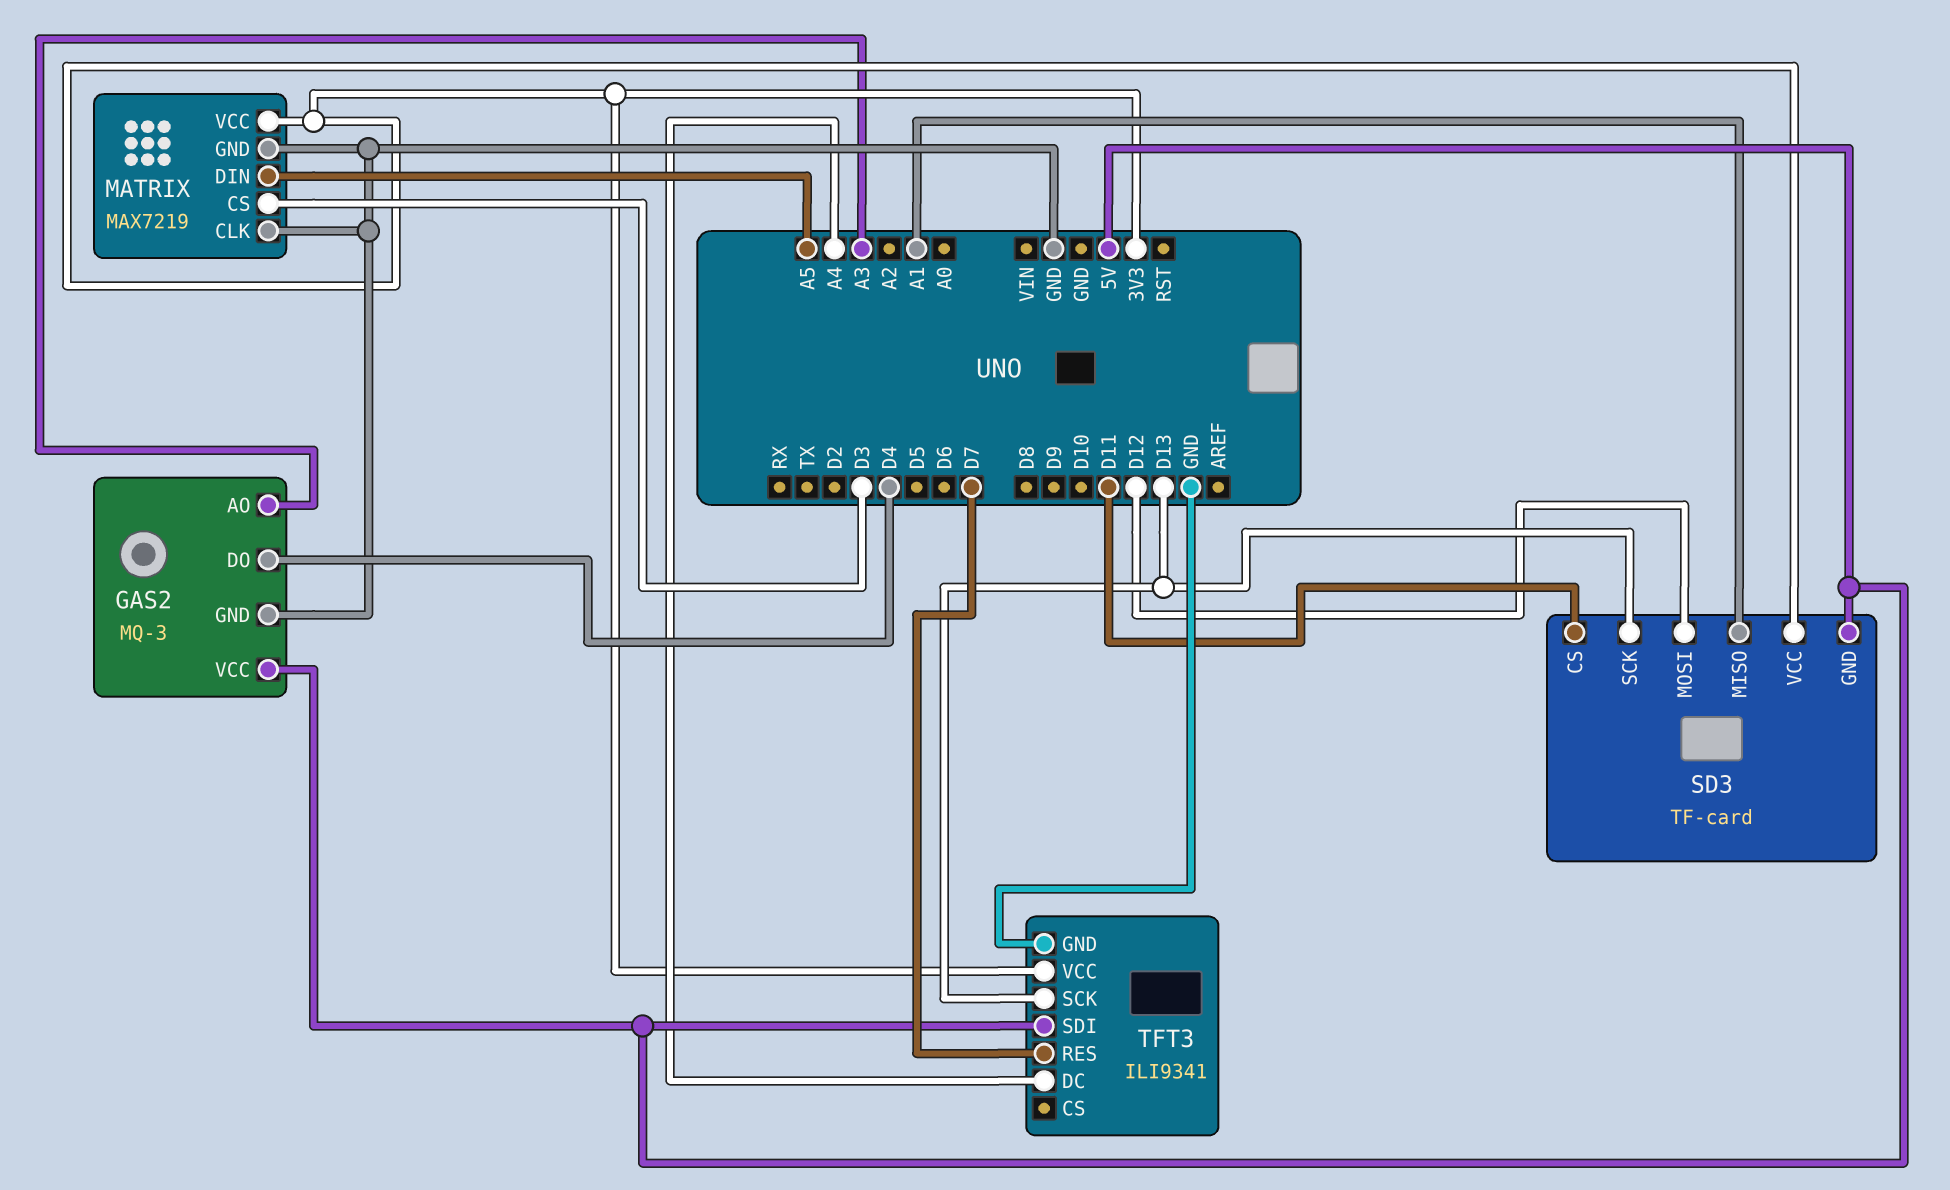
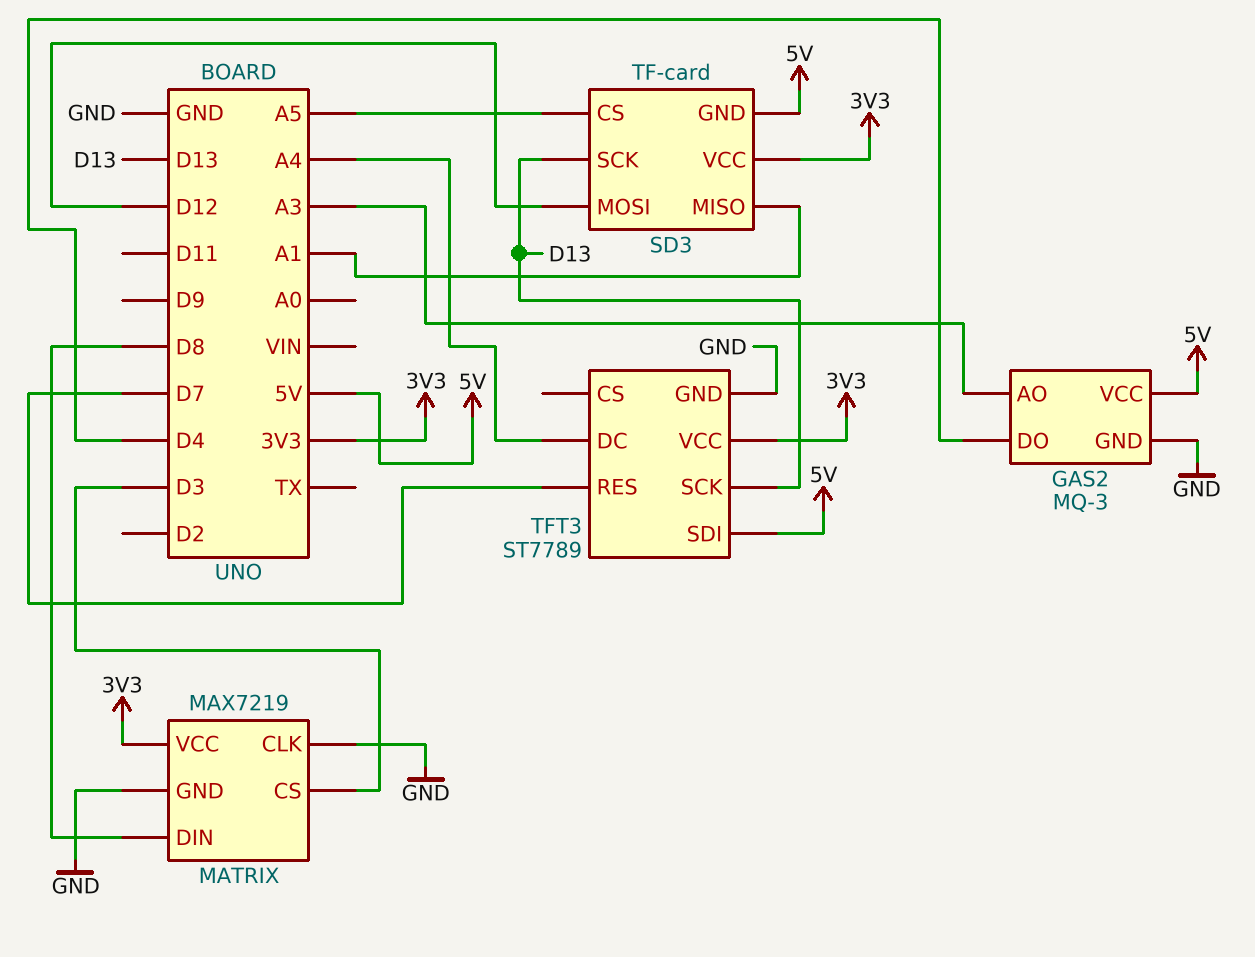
MATRIX pin DIN: A5 -> D8
SD3 pin CS: D11 -> A5
TFT3: ILI9341 -> ST7789

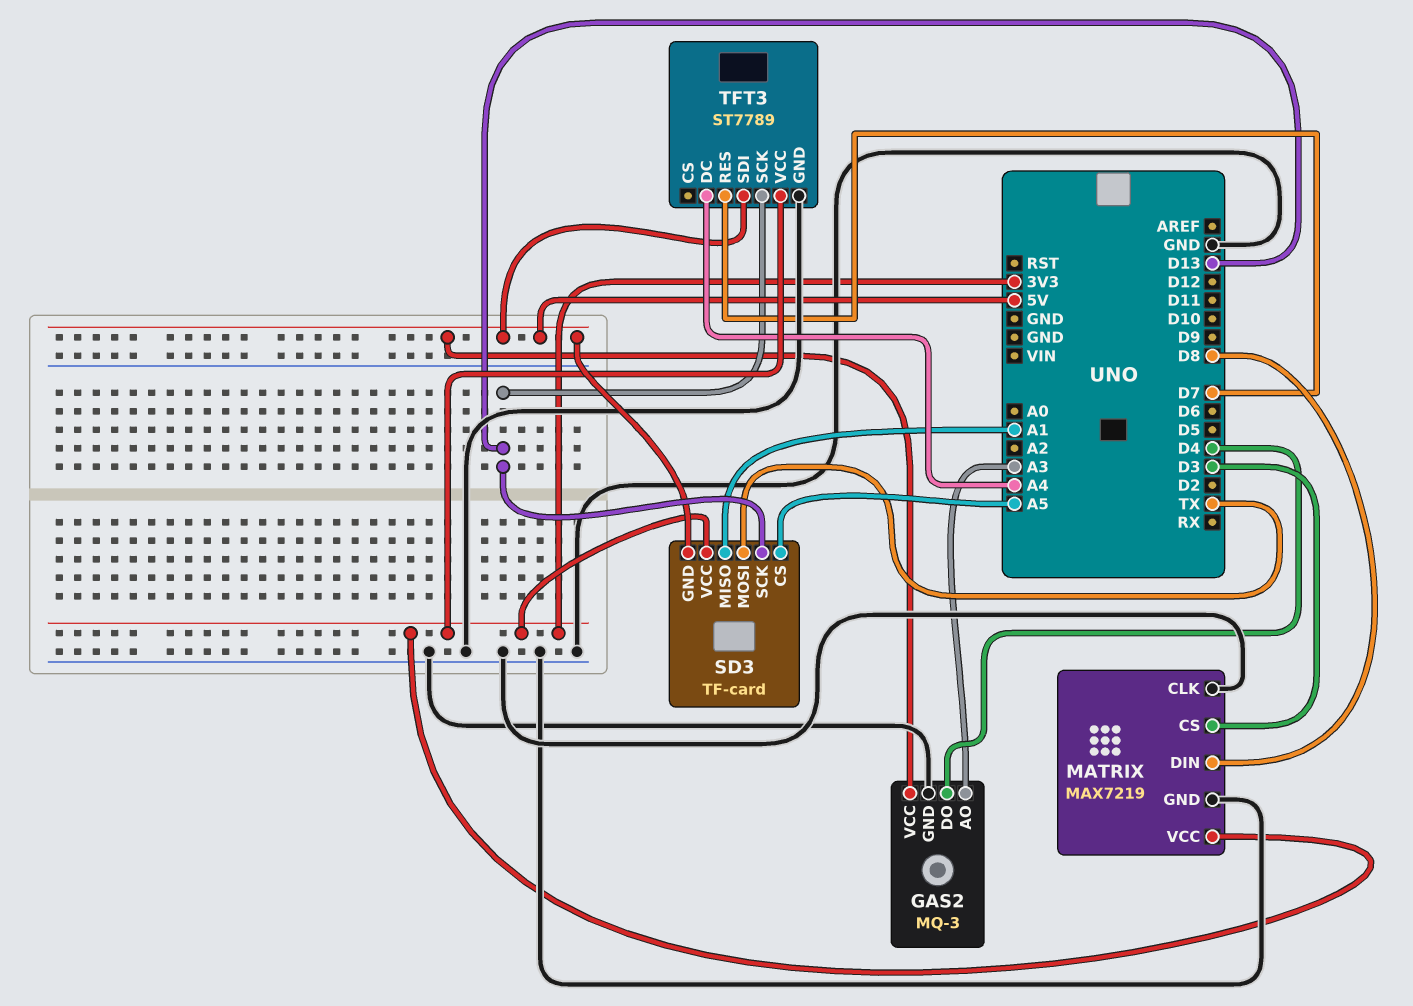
SD3 pin MOSI: D12 -> TX

